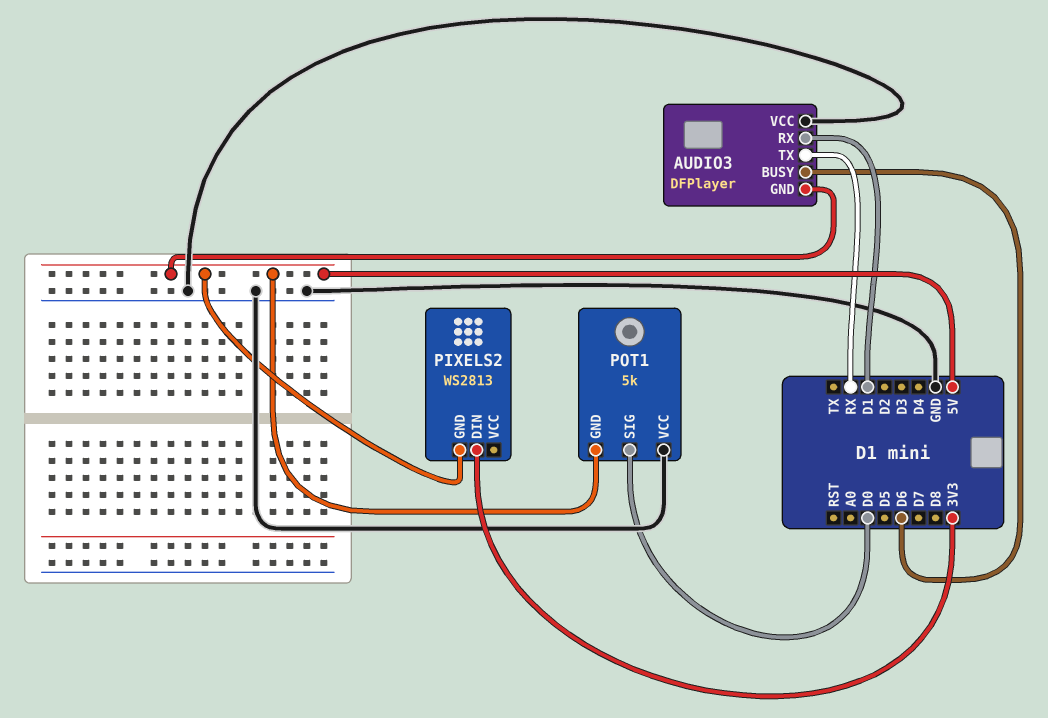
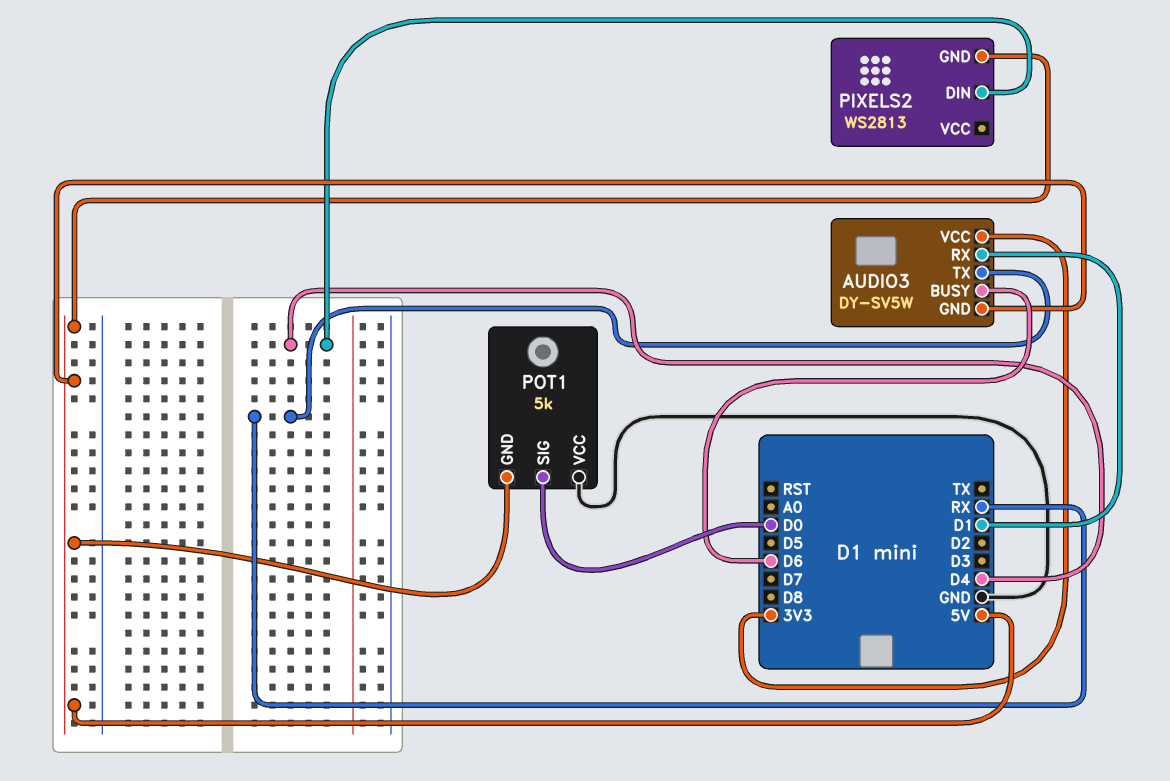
AUDIO3: DFPlayer -> DY-SV5W
AUDIO3 pin VCC: GND -> 3V3
PIXELS2 pin DIN: 3V3 -> D4

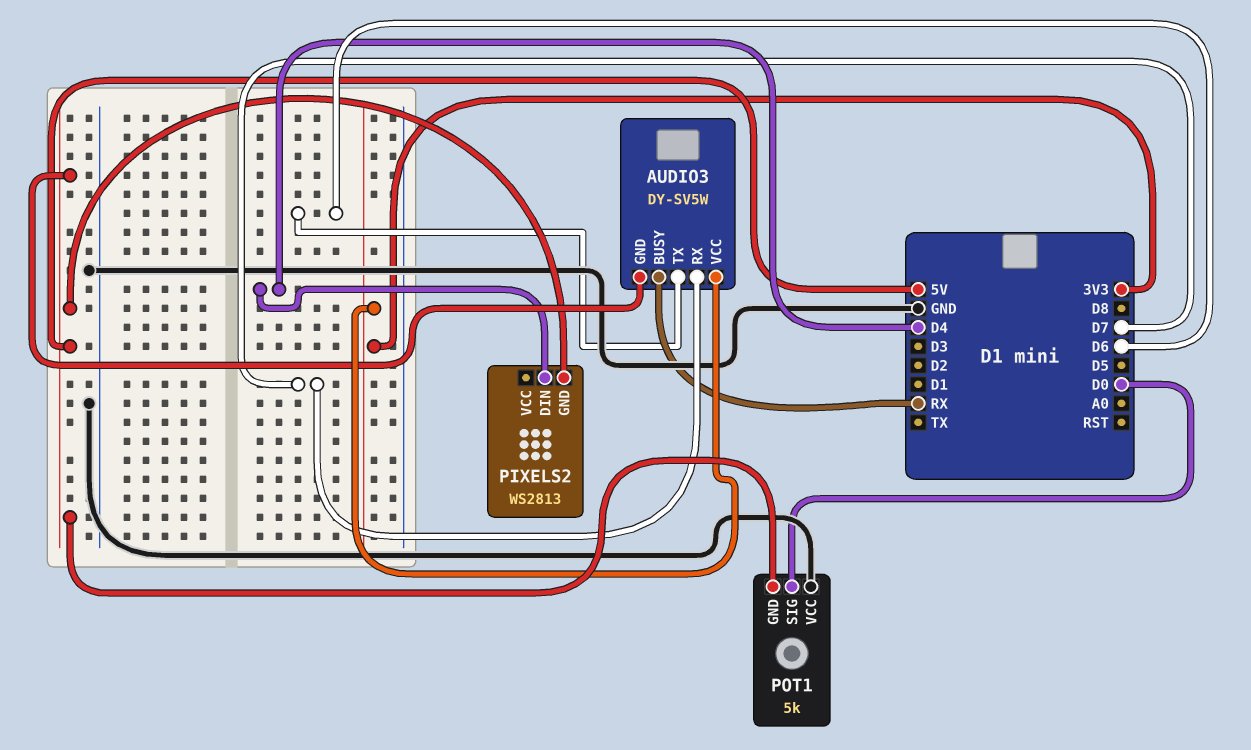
AUDIO3 pin BUSY: D6 -> RX
AUDIO3 pin RX: D1 -> D7
AUDIO3 pin TX: RX -> D6

